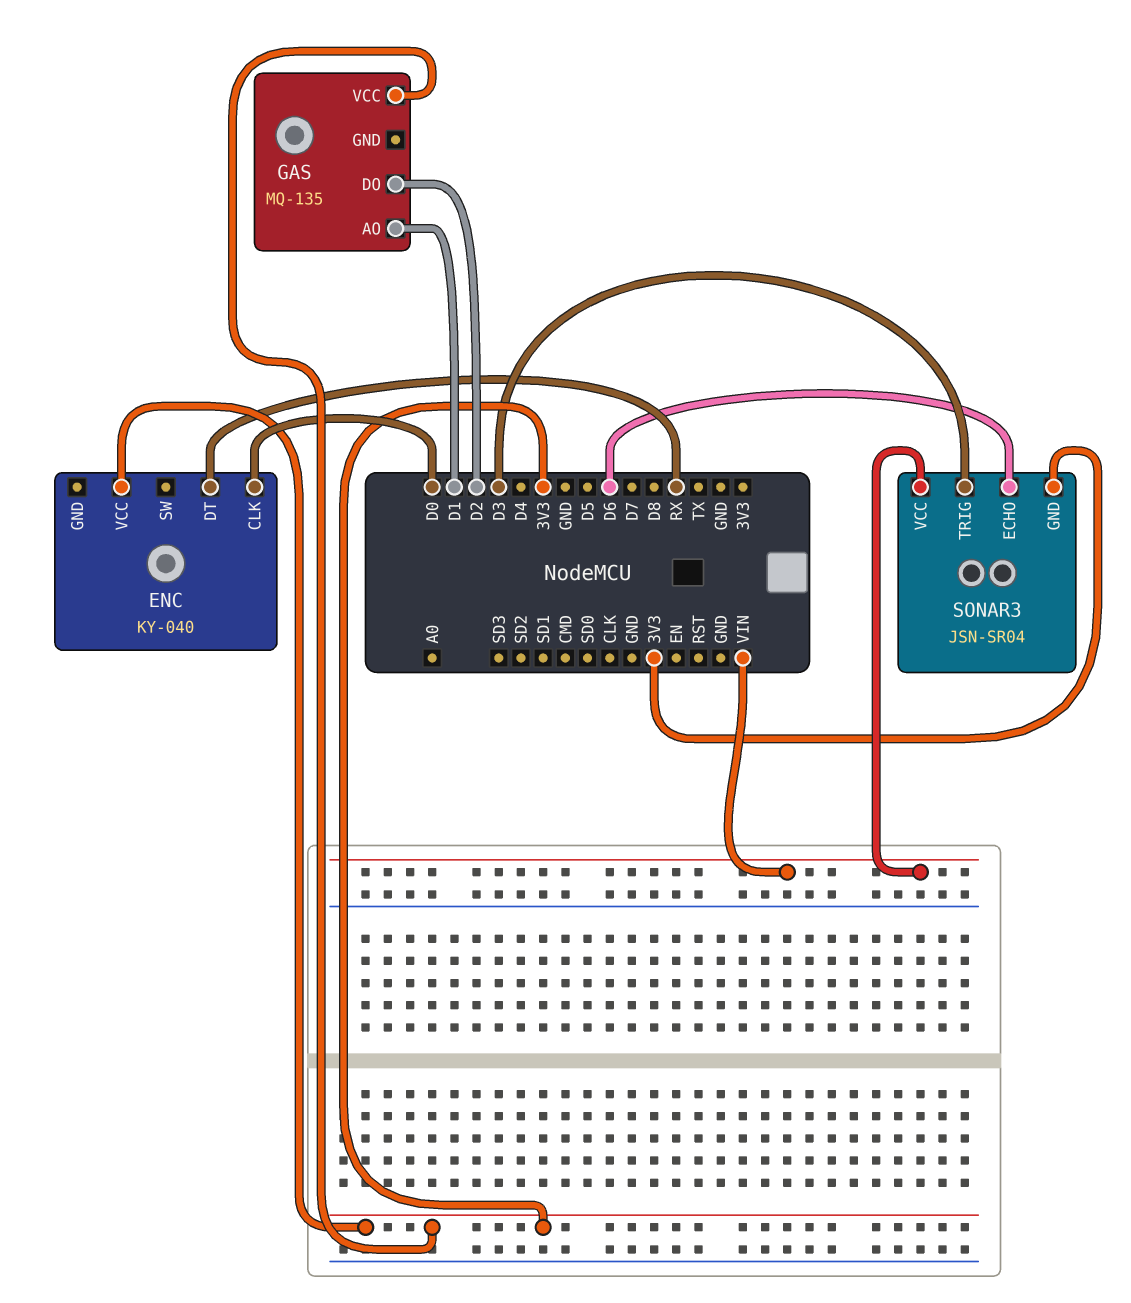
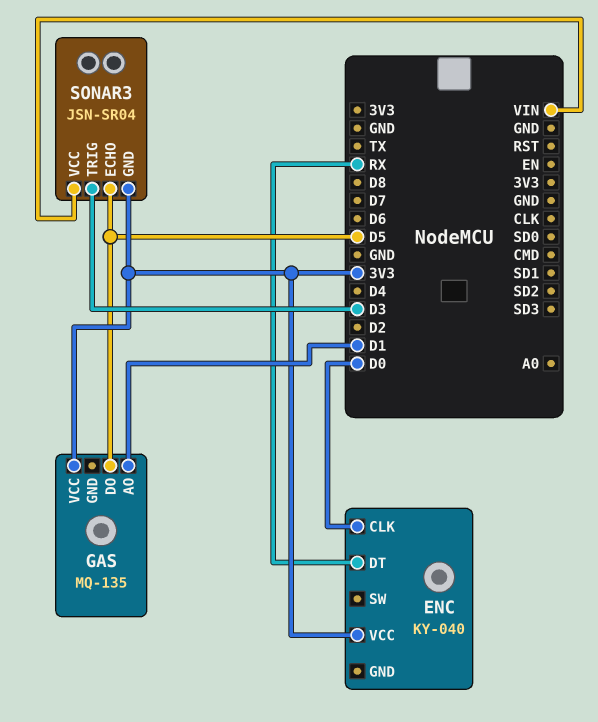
GAS pin DO: D2 -> D5
SONAR3 pin ECHO: D6 -> D5

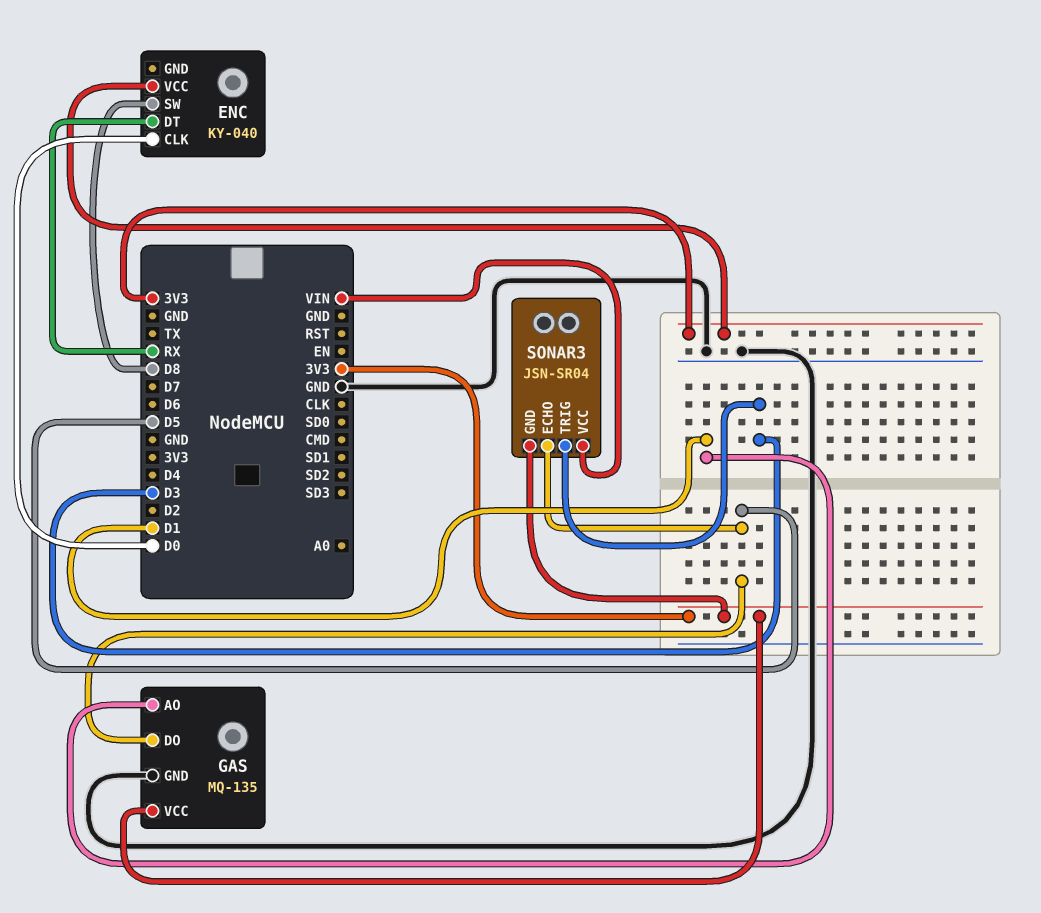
ENC pin SW: none -> D8
GAS pin GND: none -> GND

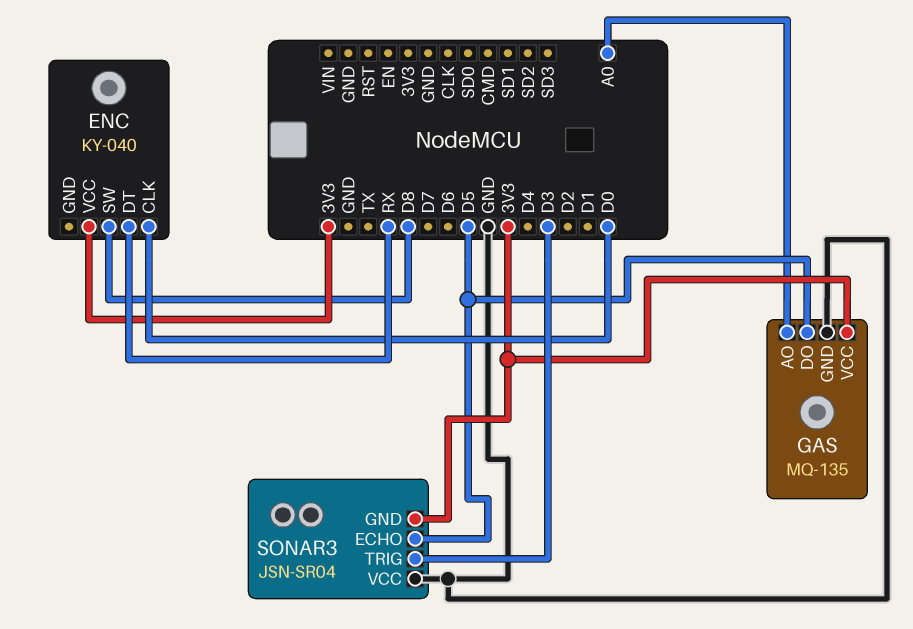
GAS pin AO: D1 -> A0
SONAR3 pin VCC: VIN -> GND

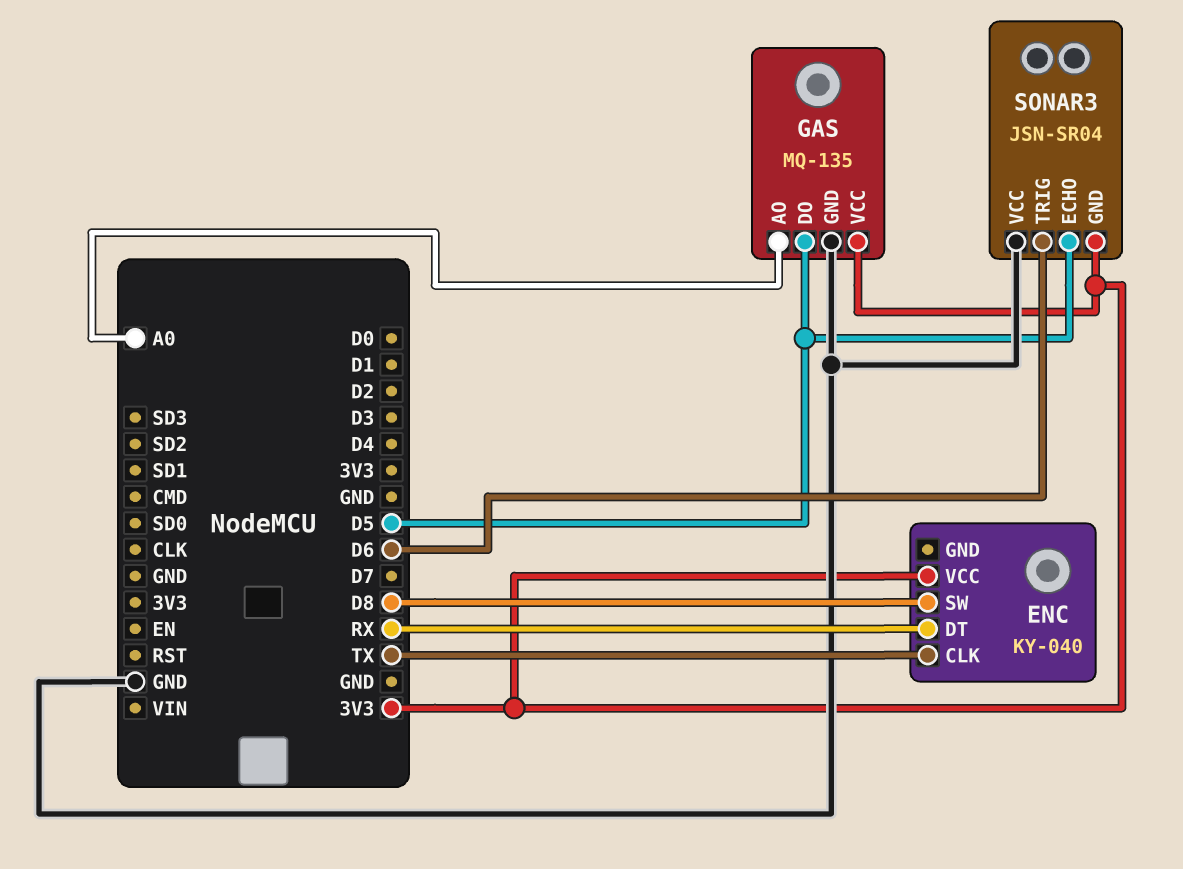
ENC pin CLK: D0 -> TX
SONAR3 pin TRIG: D3 -> D6

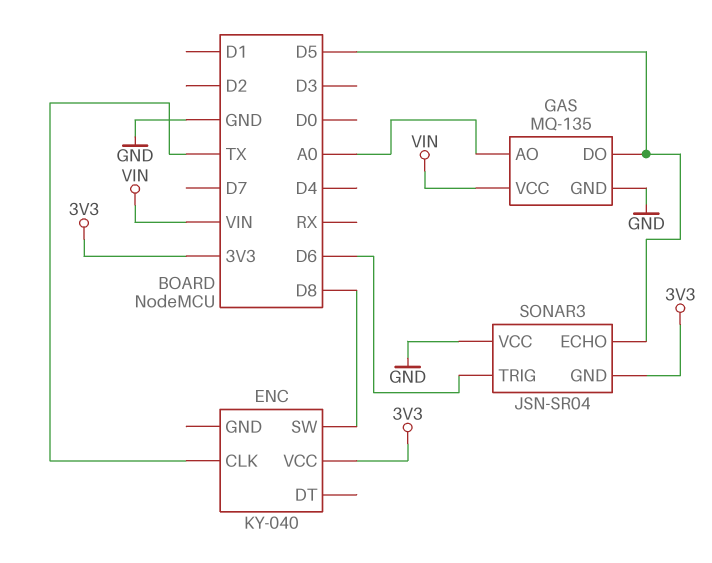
ENC pin DT: RX -> none
GAS pin VCC: 3V3 -> VIN

